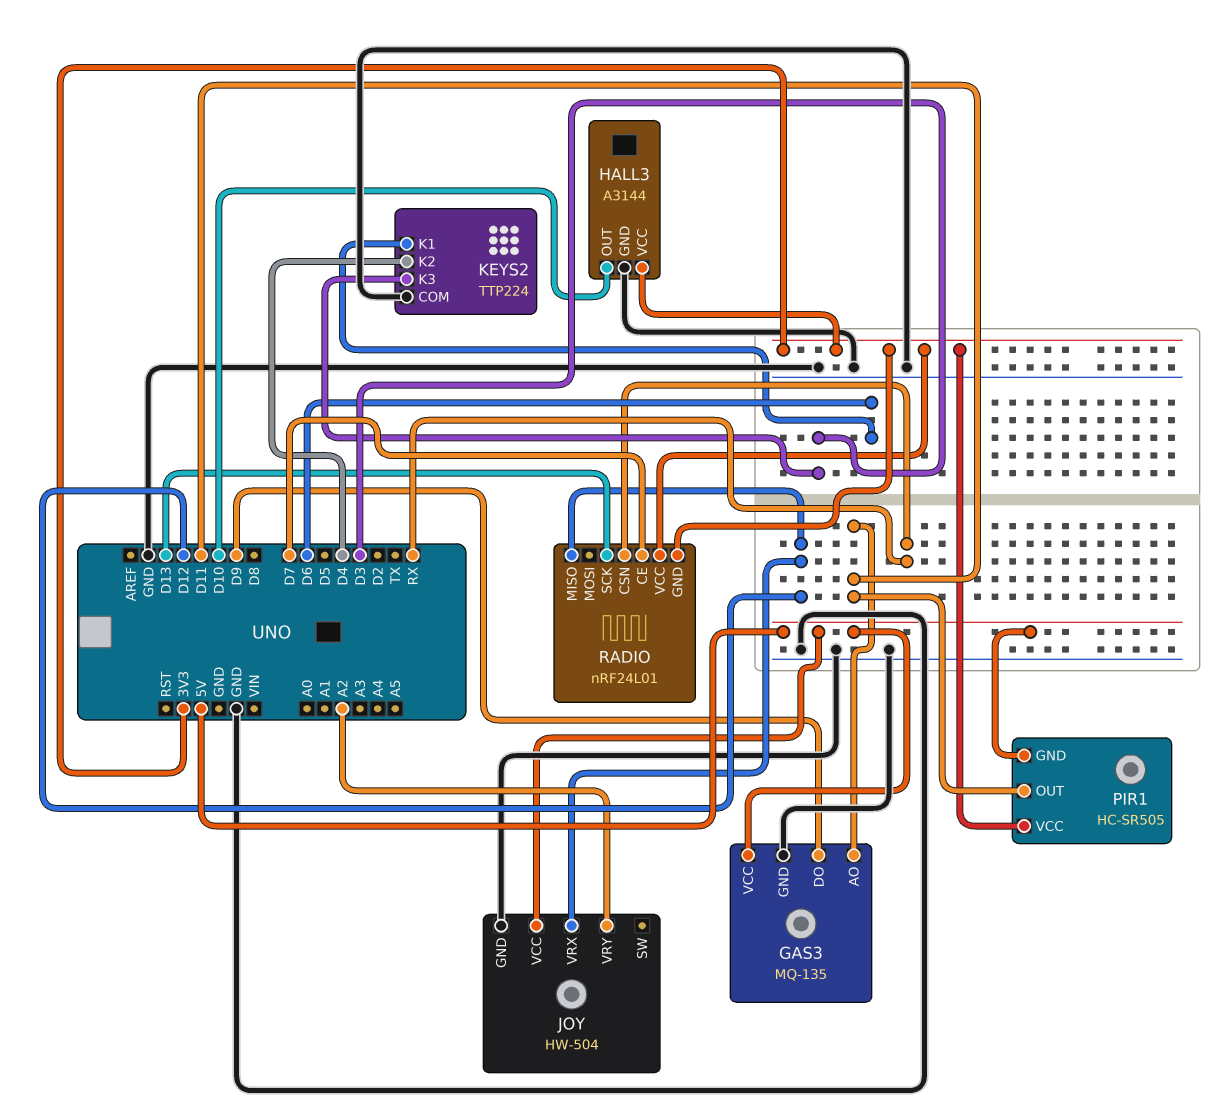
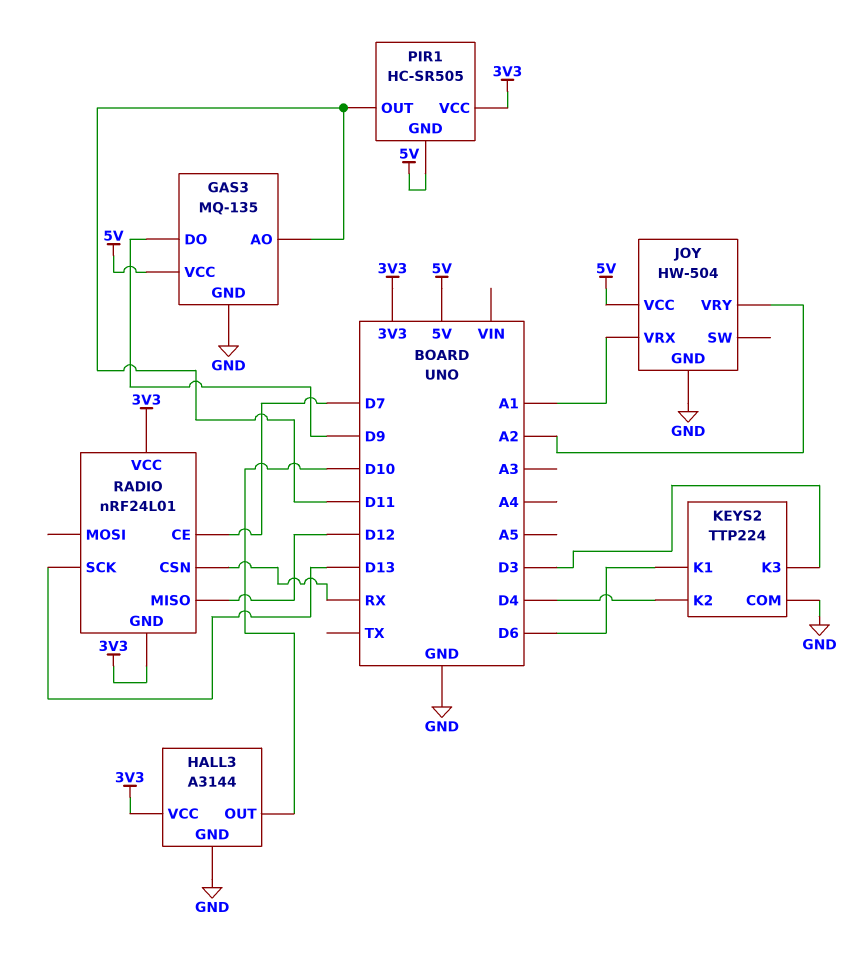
JOY pin VRX: D12 -> A1

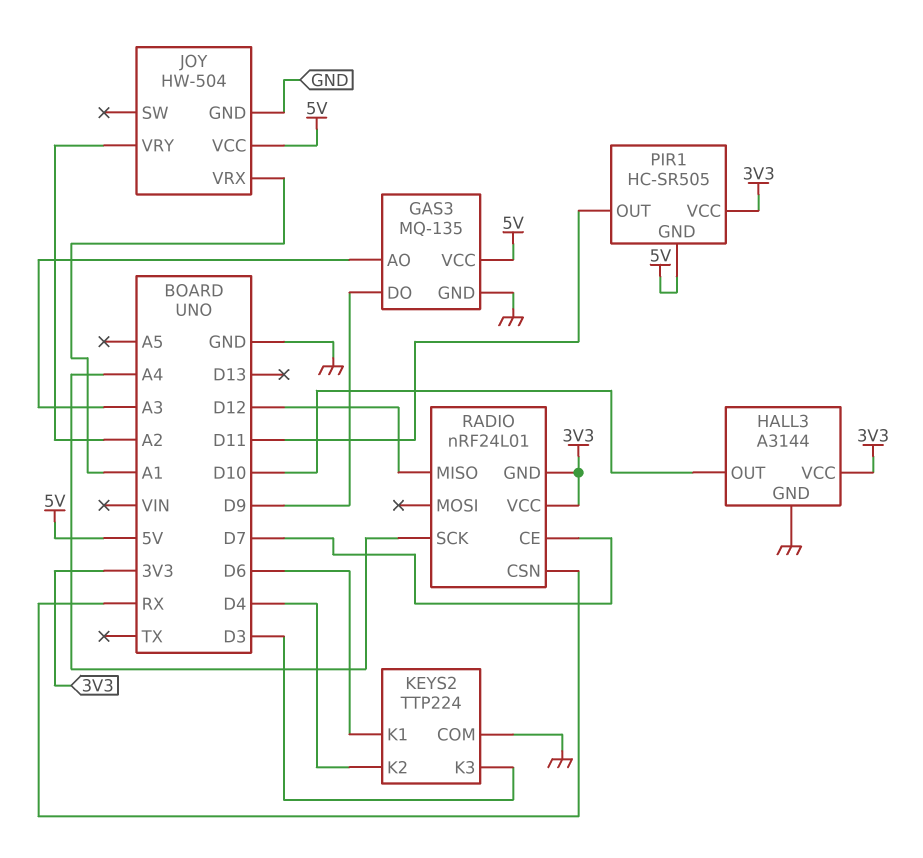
GAS3 pin AO: D11 -> A3
RADIO pin SCK: D13 -> A4

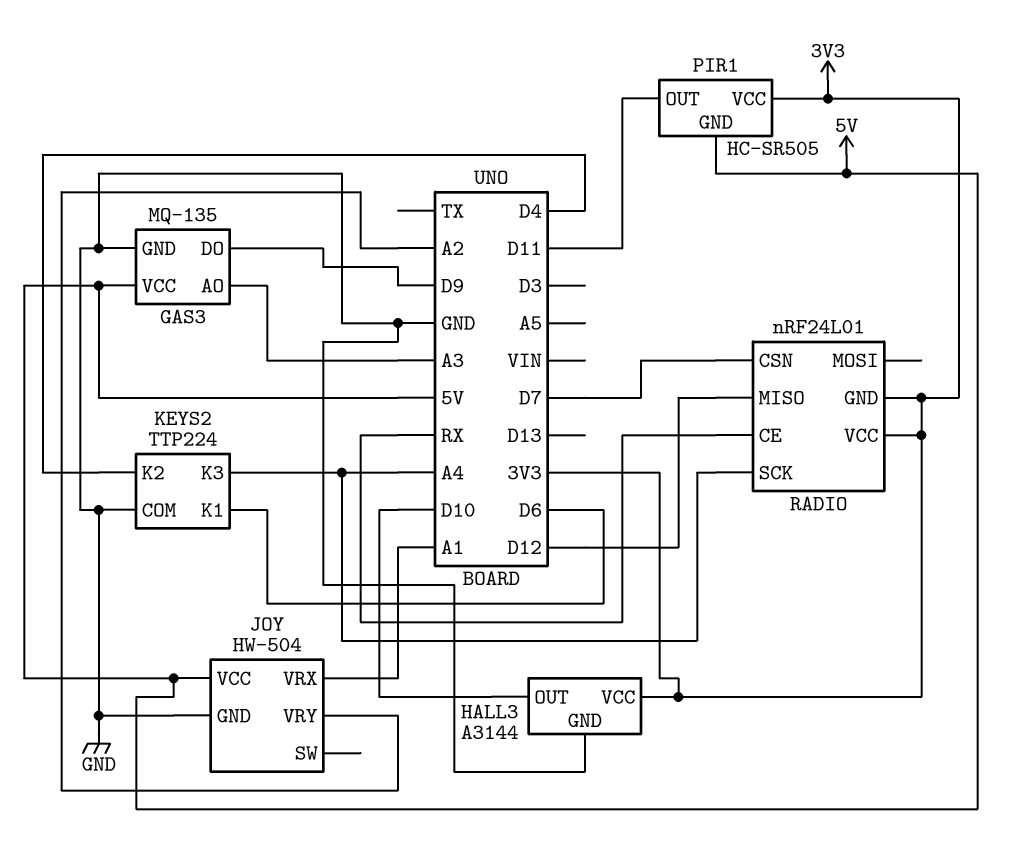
KEYS2 pin K3: D3 -> A4
RADIO pin CE: D7 -> RX
RADIO pin CSN: RX -> D7

